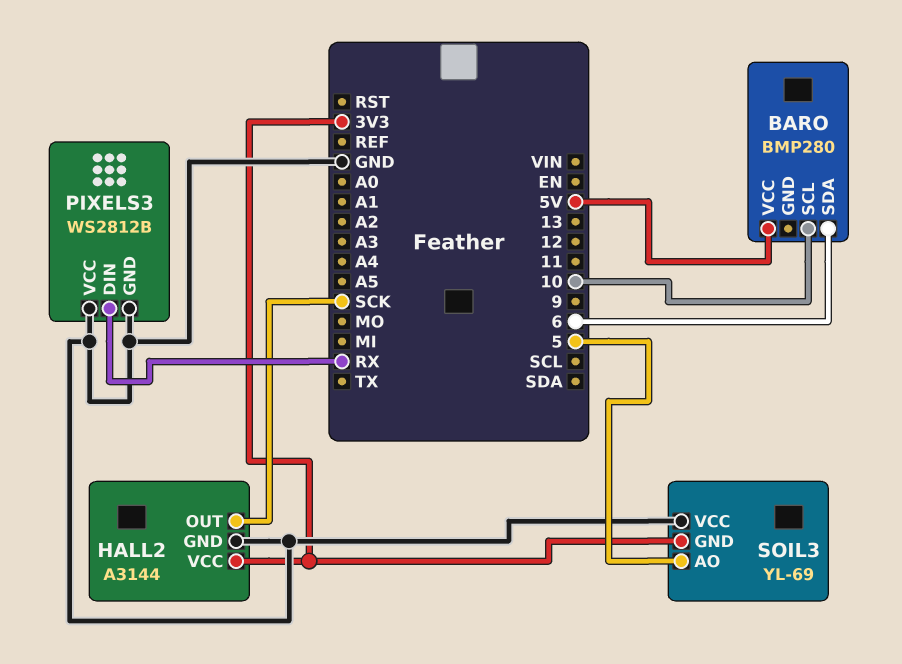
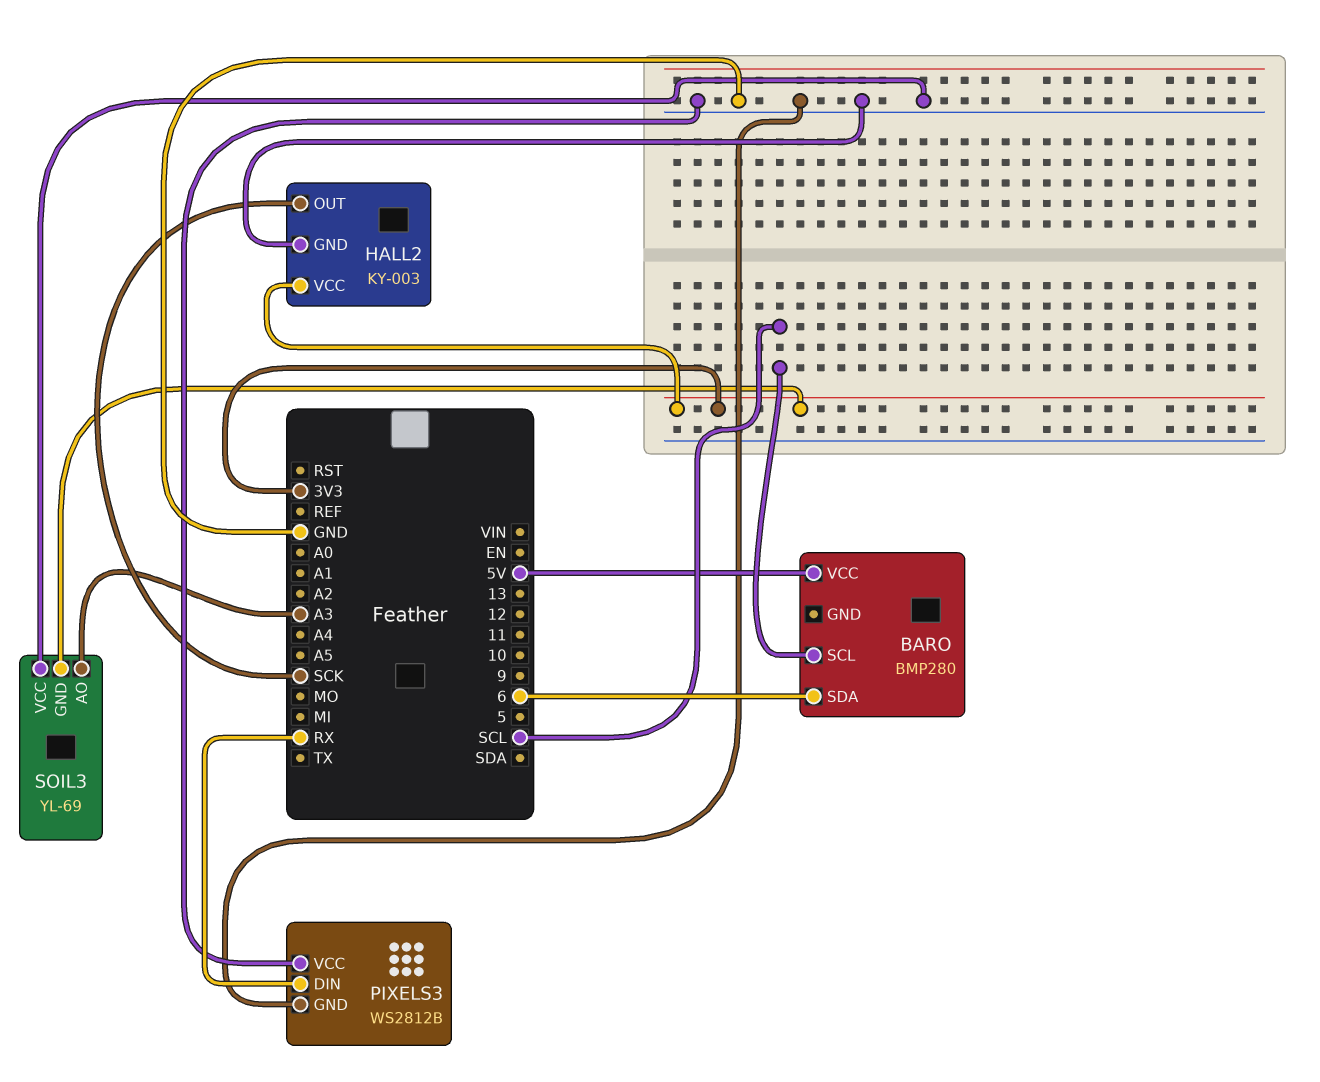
BARO pin SCL: 10 -> SCL
HALL2: A3144 -> KY-003
SOIL3 pin AO: 5 -> A3

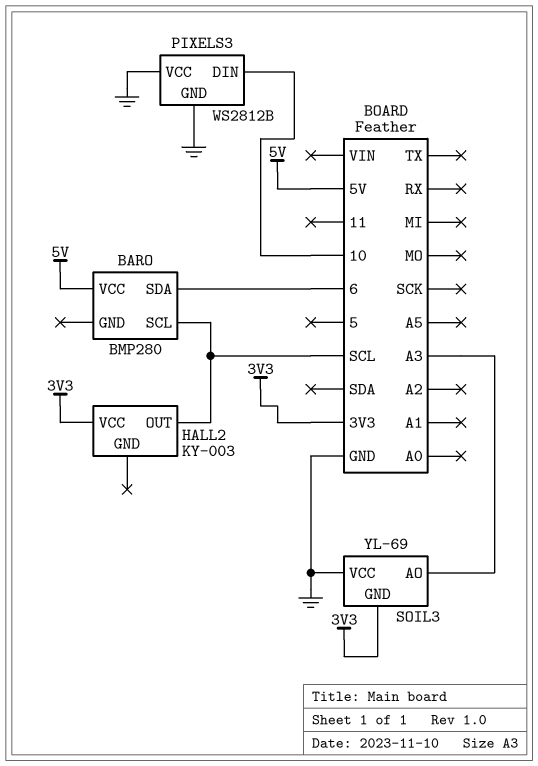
HALL2 pin GND: GND -> none
HALL2 pin OUT: SCK -> SCL
PIXELS3 pin DIN: RX -> 10

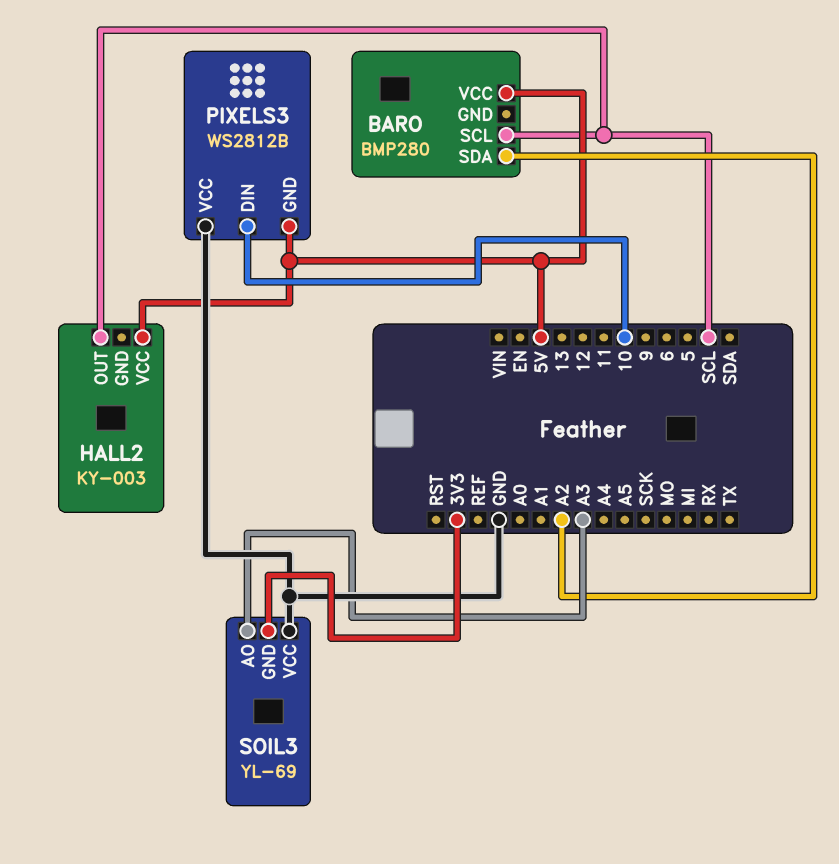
BARO pin SDA: 6 -> A2
HALL2 pin VCC: 3V3 -> 5V
PIXELS3 pin GND: GND -> 5V

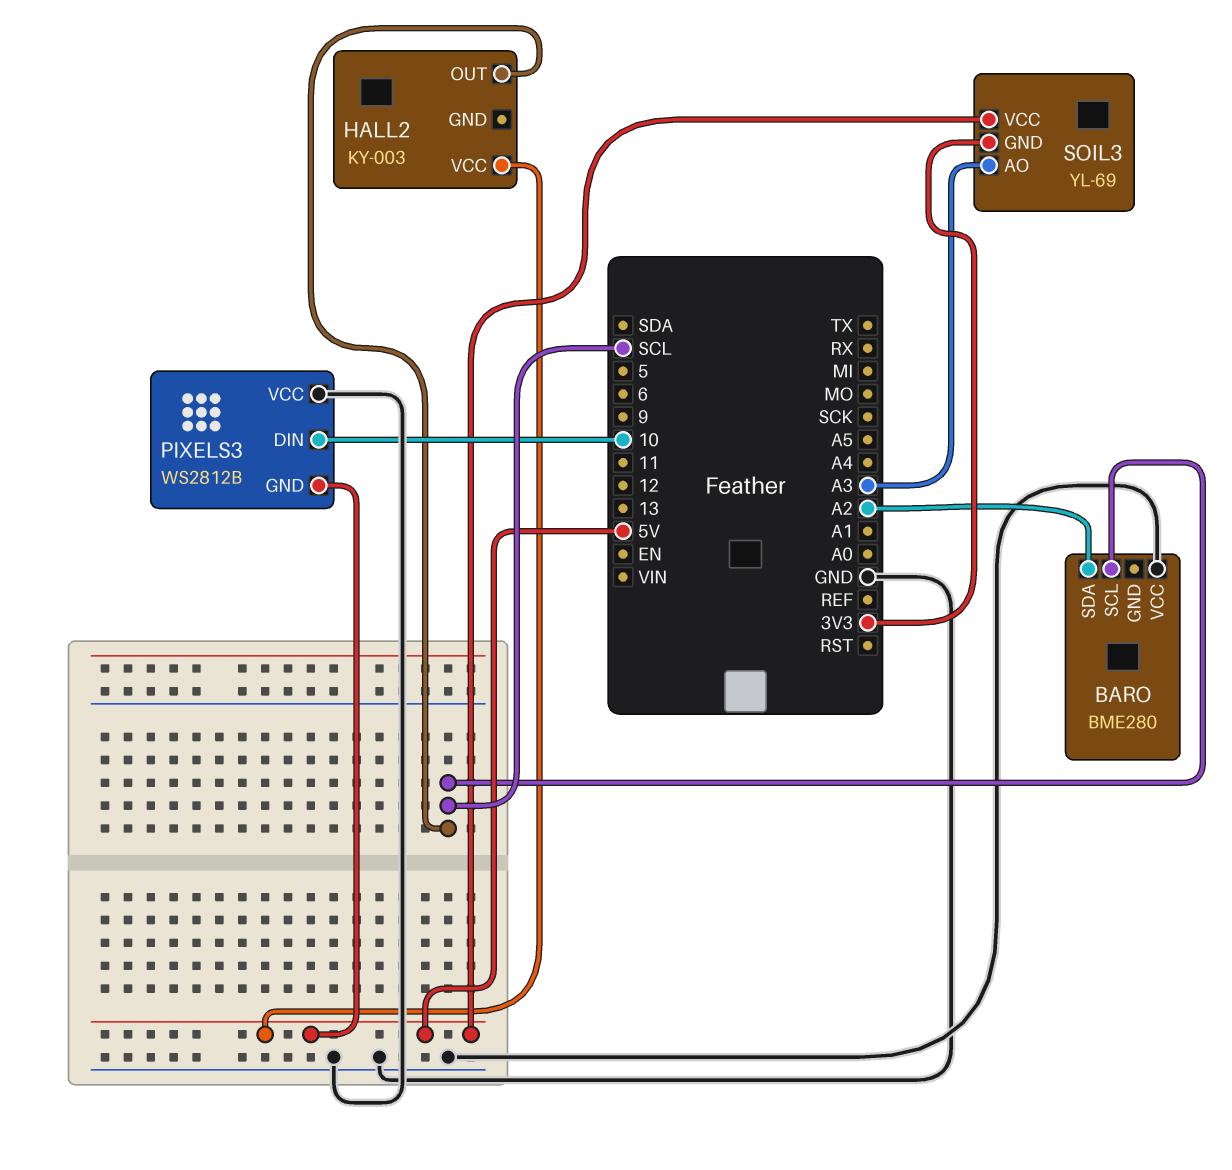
BARO: BMP280 -> BME280
BARO pin VCC: 5V -> GND
SOIL3 pin VCC: GND -> 5V

